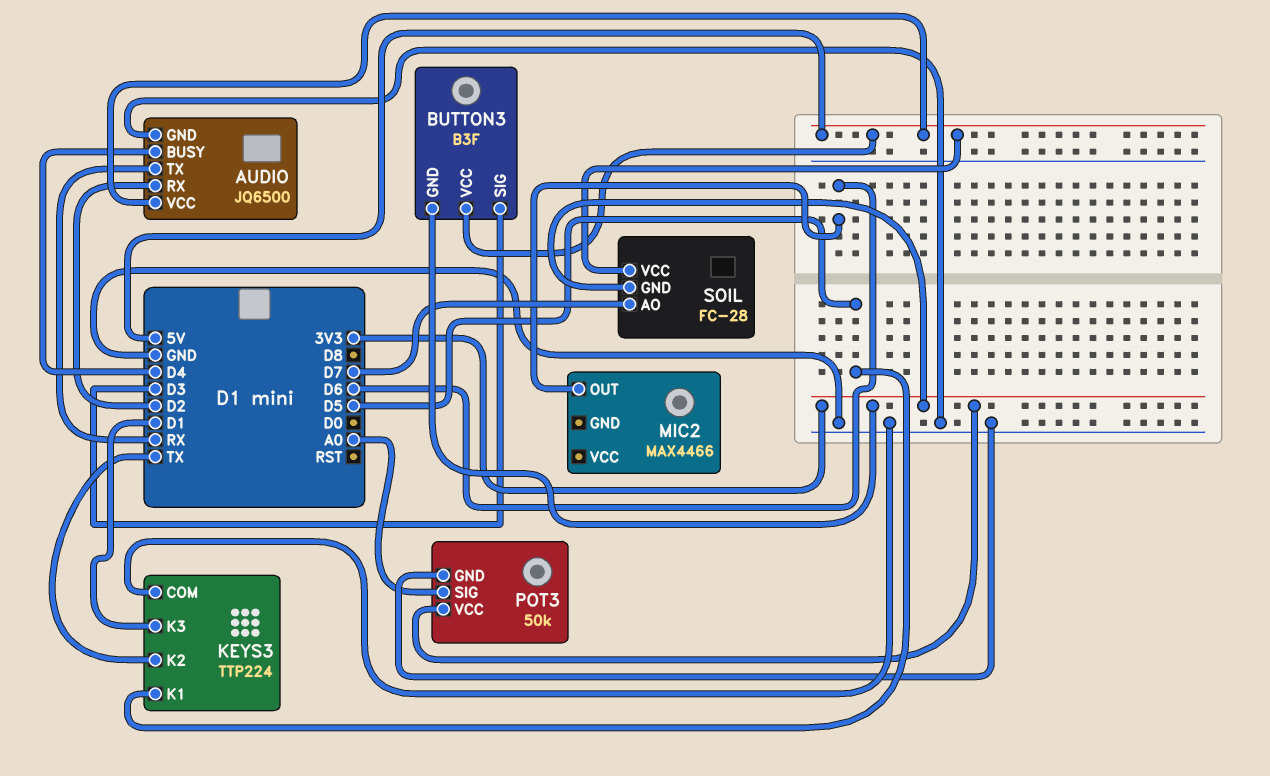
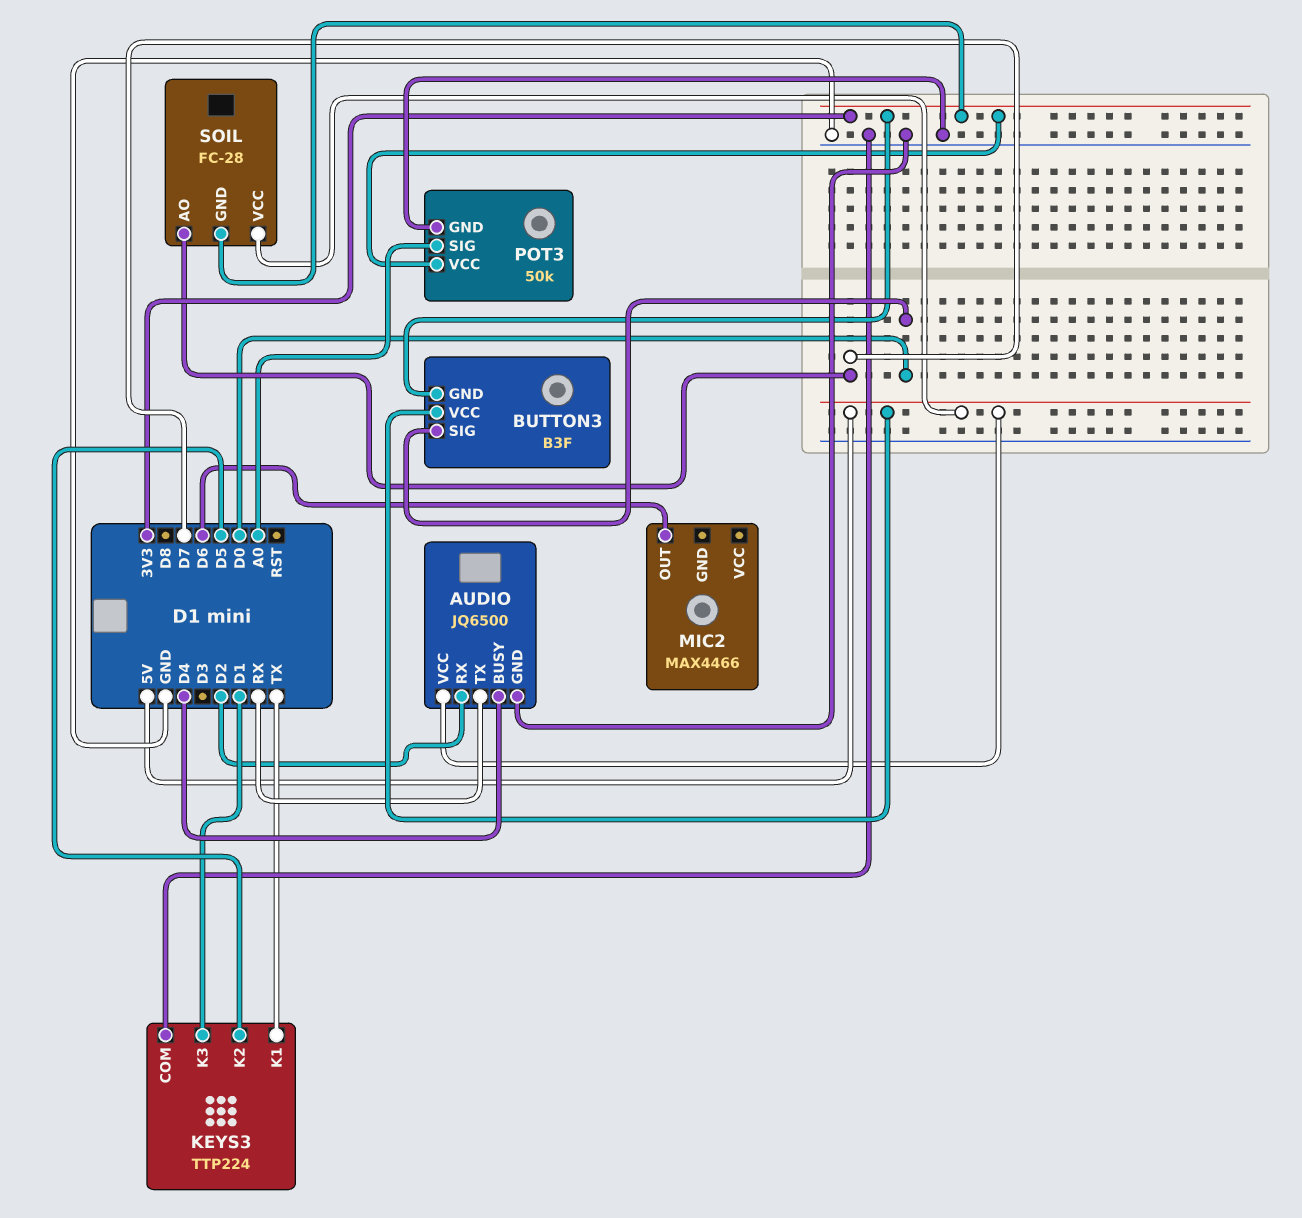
BUTTON3 pin SIG: D3 -> D0
KEYS3 pin K1: D5 -> TX
KEYS3 pin K2: TX -> D5

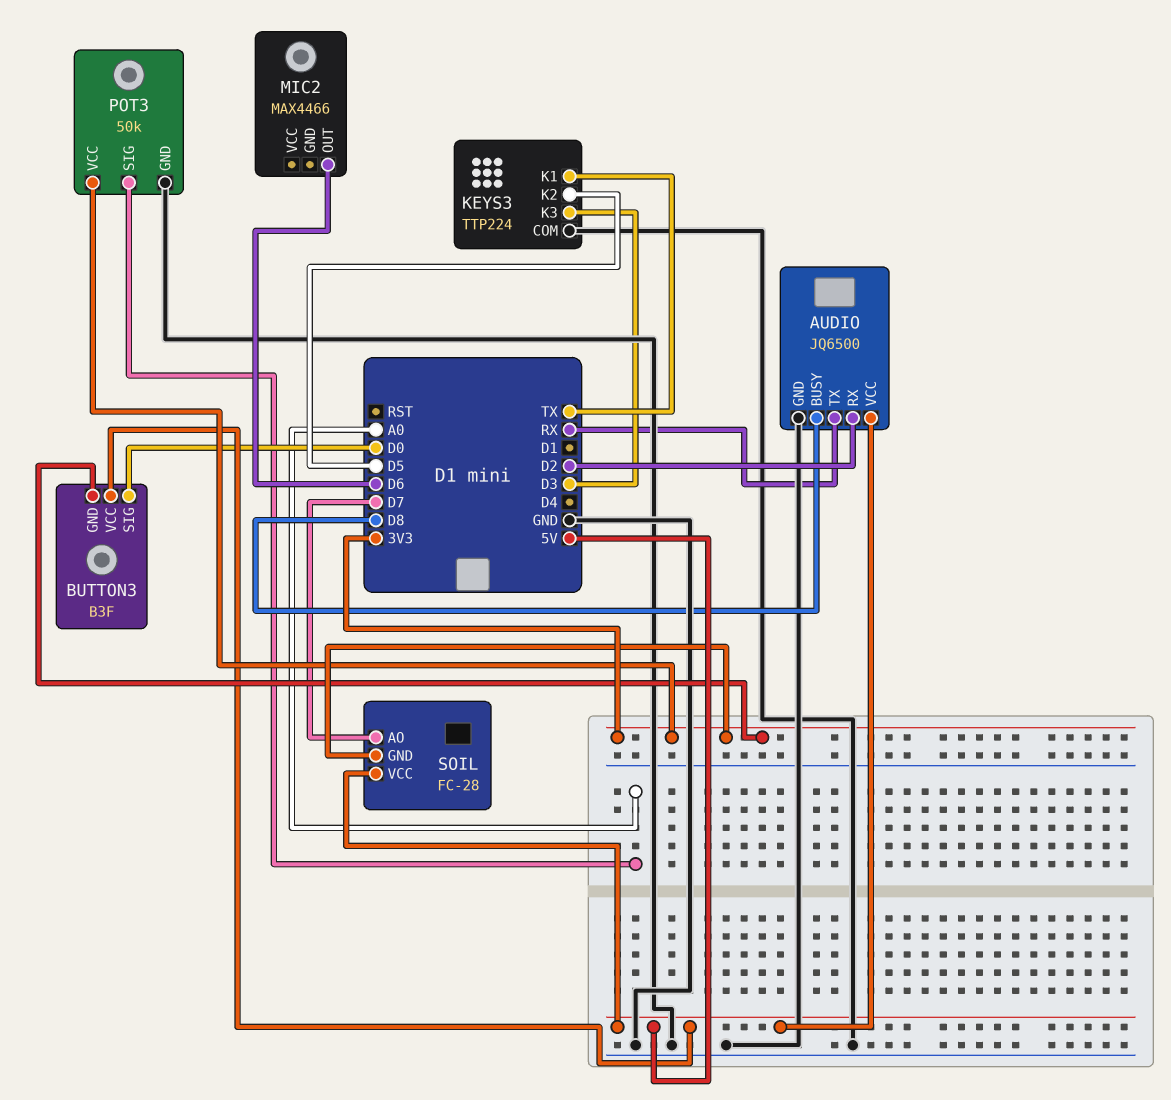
AUDIO pin BUSY: D4 -> D8
KEYS3 pin K3: D1 -> D3

